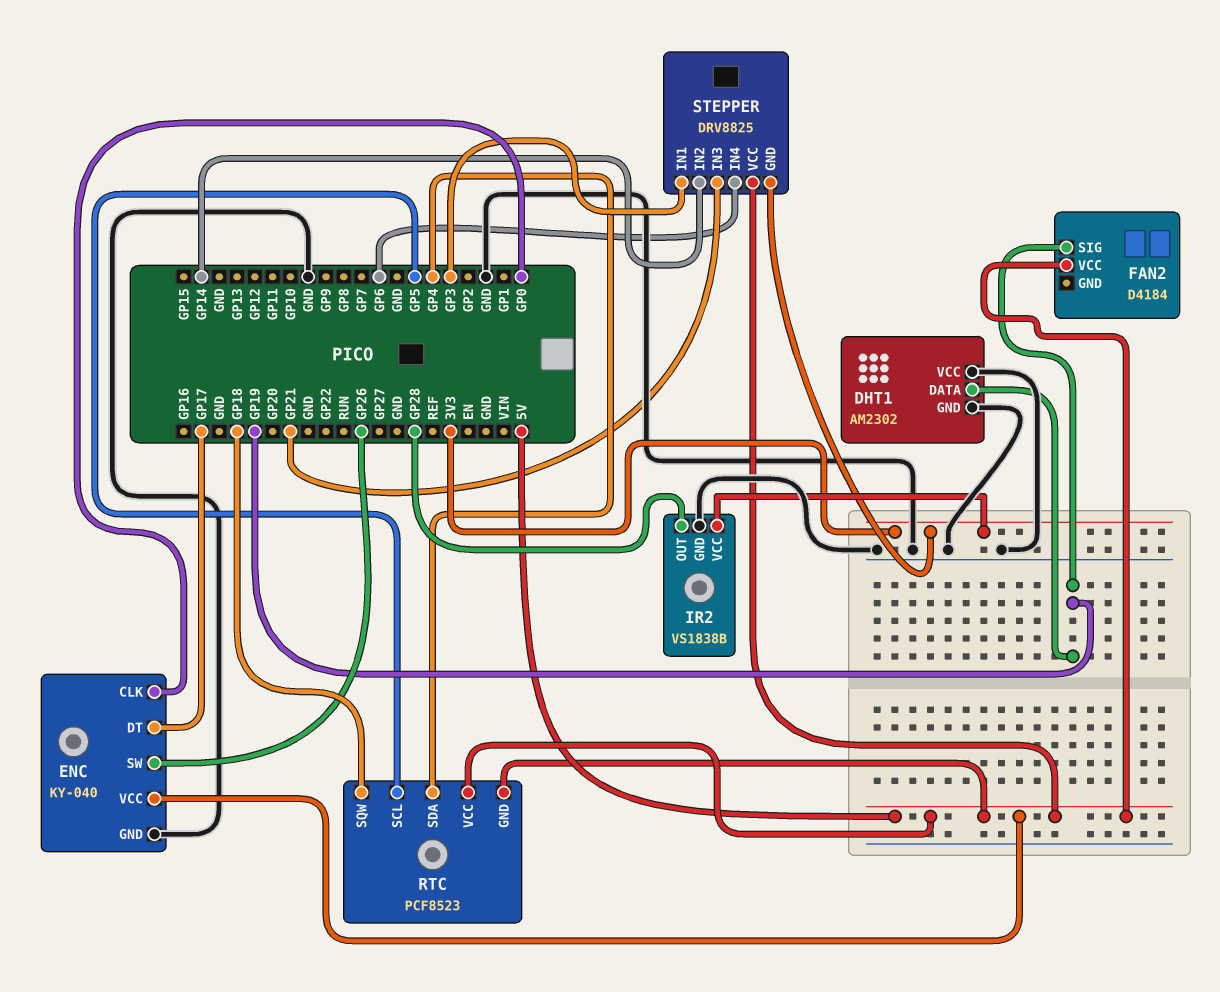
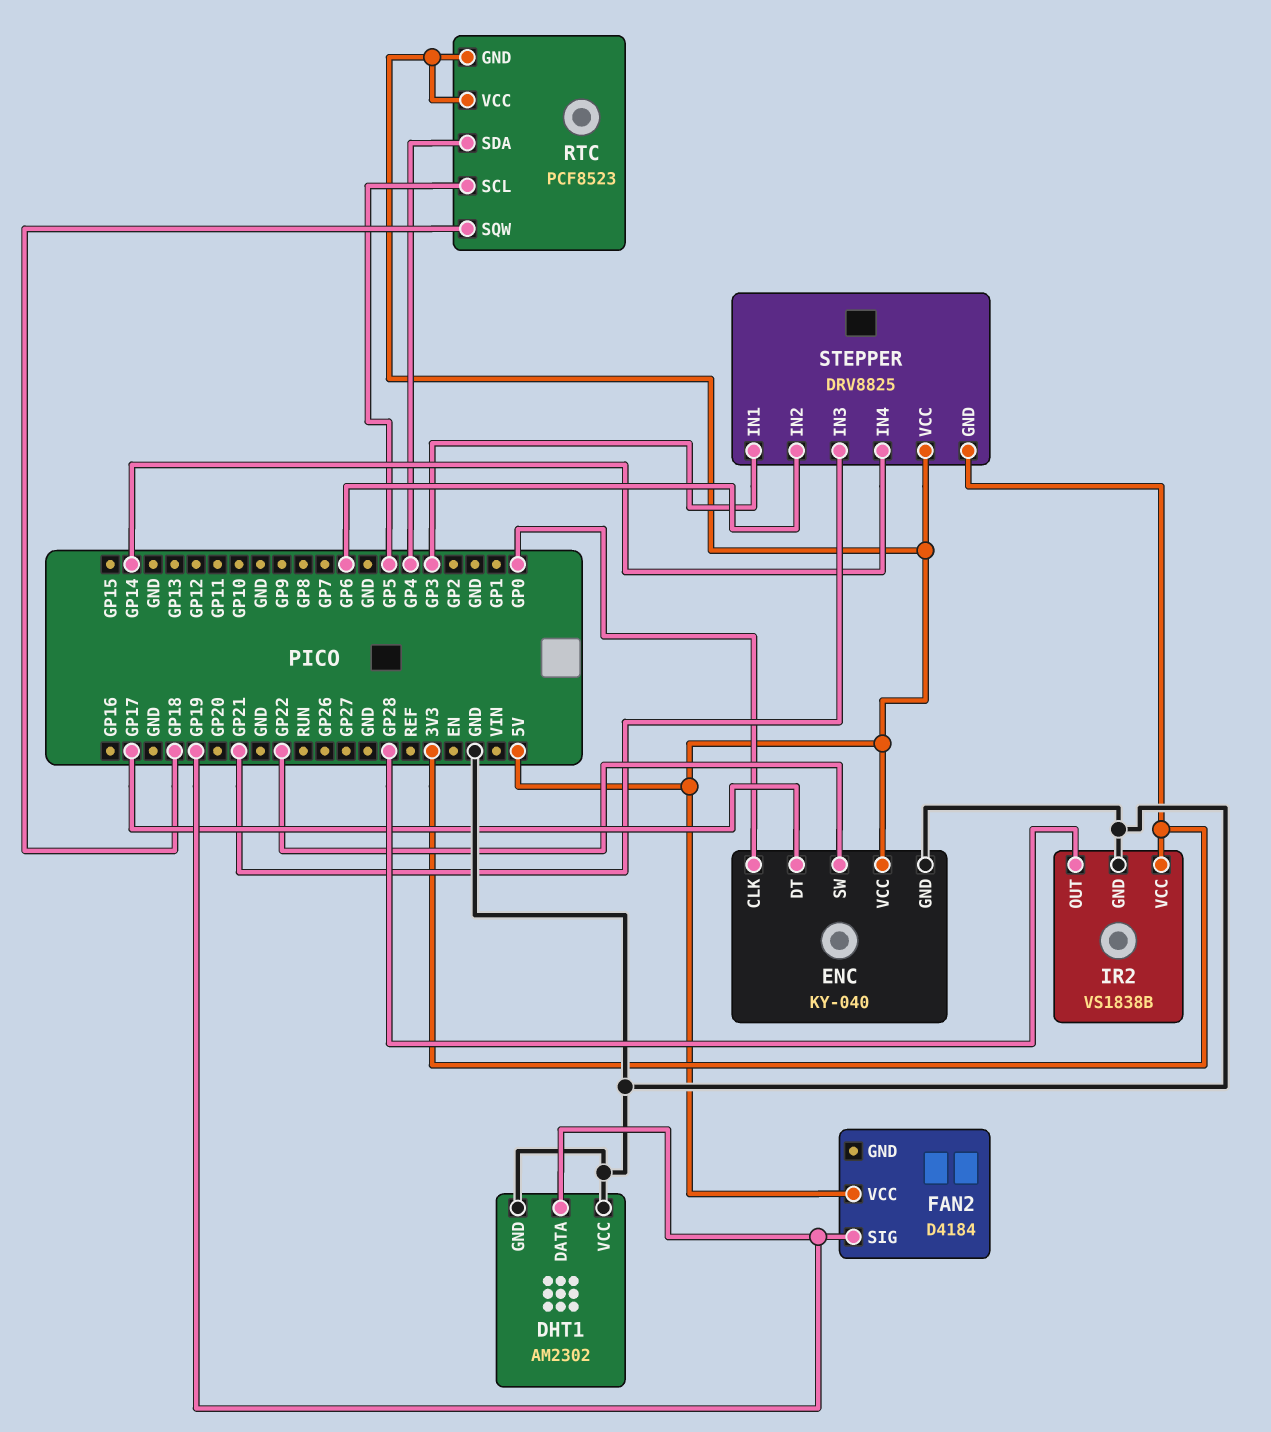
ENC pin SW: GP26 -> GP22
STEPPER pin IN2: GP14 -> GP6
STEPPER pin IN4: GP6 -> GP14

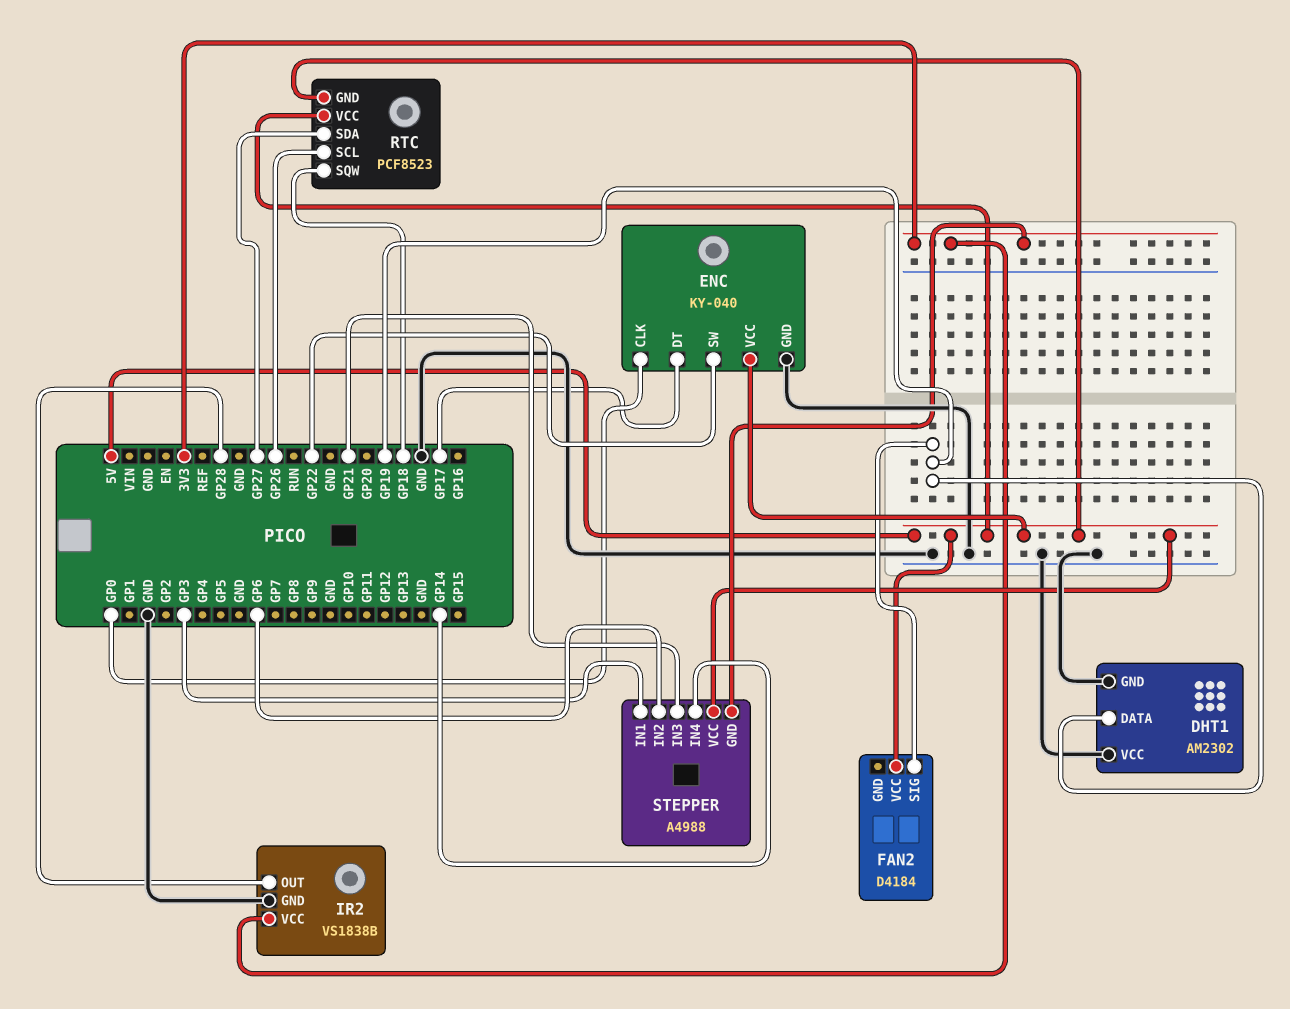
RTC pin SCL: GP5 -> GP26
RTC pin SDA: GP4 -> GP27
STEPPER: DRV8825 -> A4988

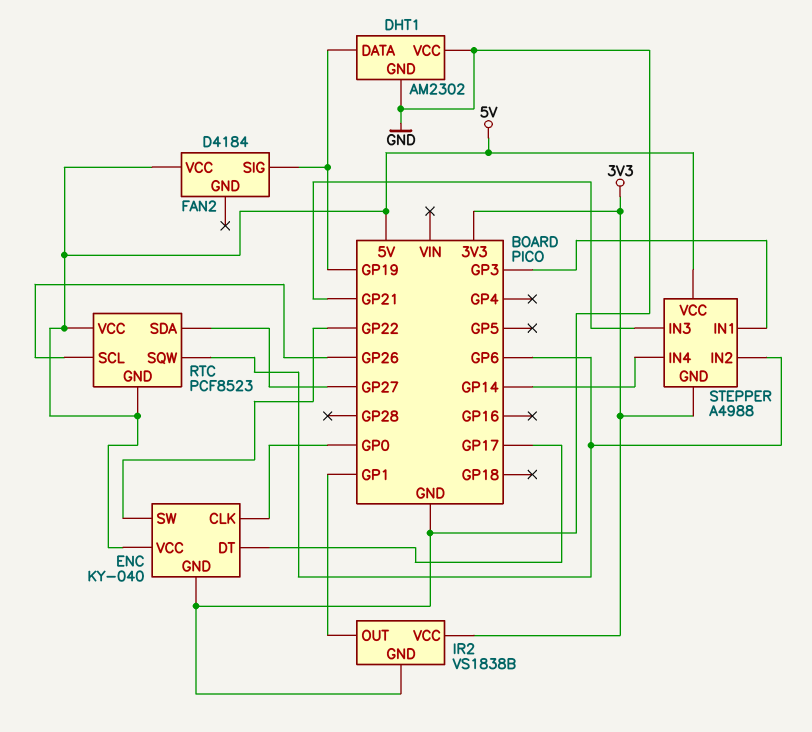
IR2 pin OUT: GP28 -> GP1
RTC pin SQW: GP18 -> GP6

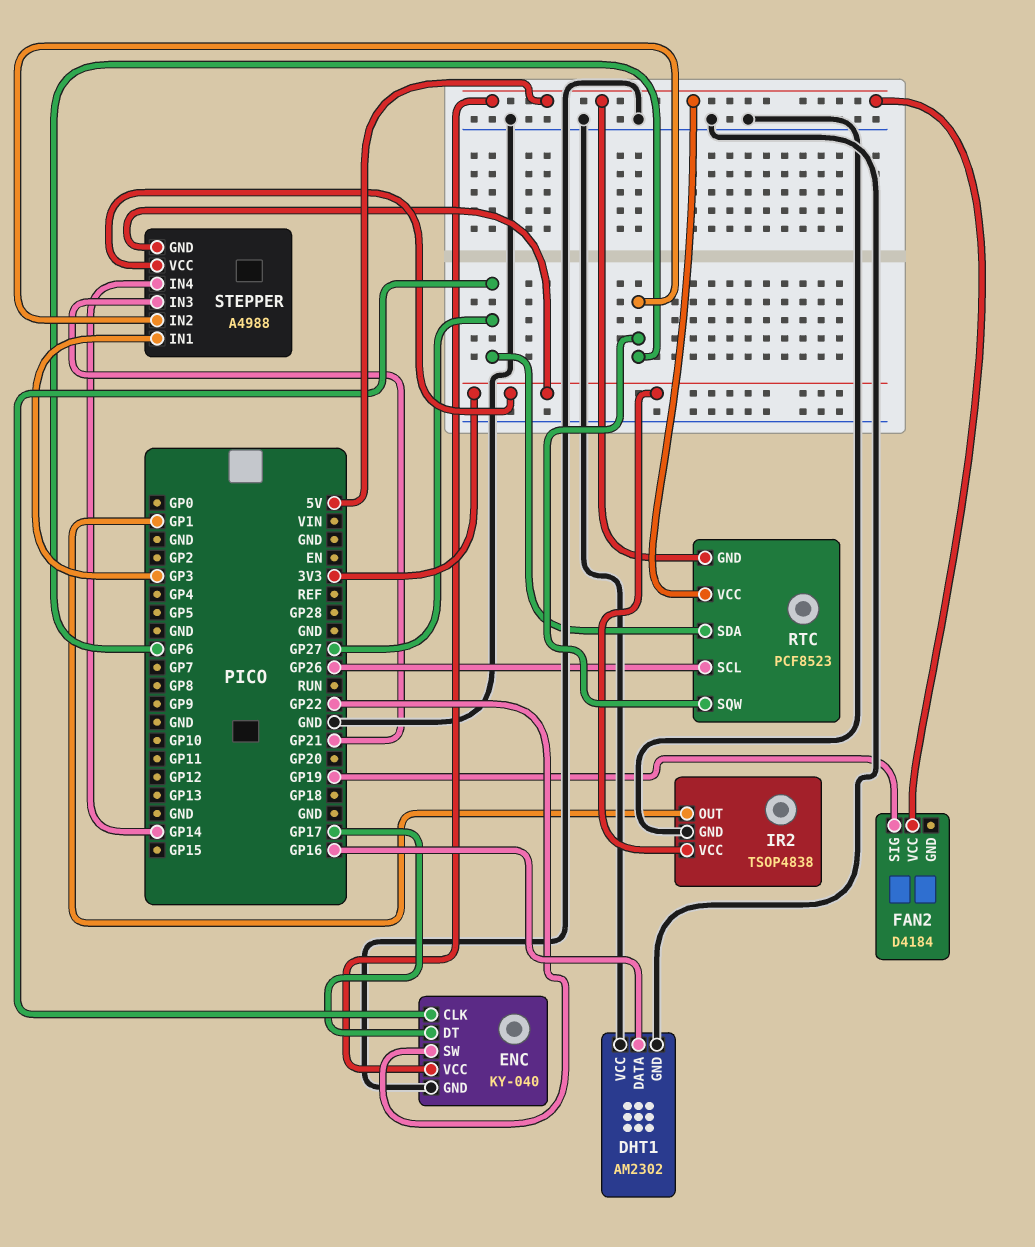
DHT1 pin DATA: GP19 -> GP16
ENC pin CLK: GP0 -> GP27
IR2: VS1838B -> TSOP4838
STEPPER pin VCC: 5V -> 3V3

